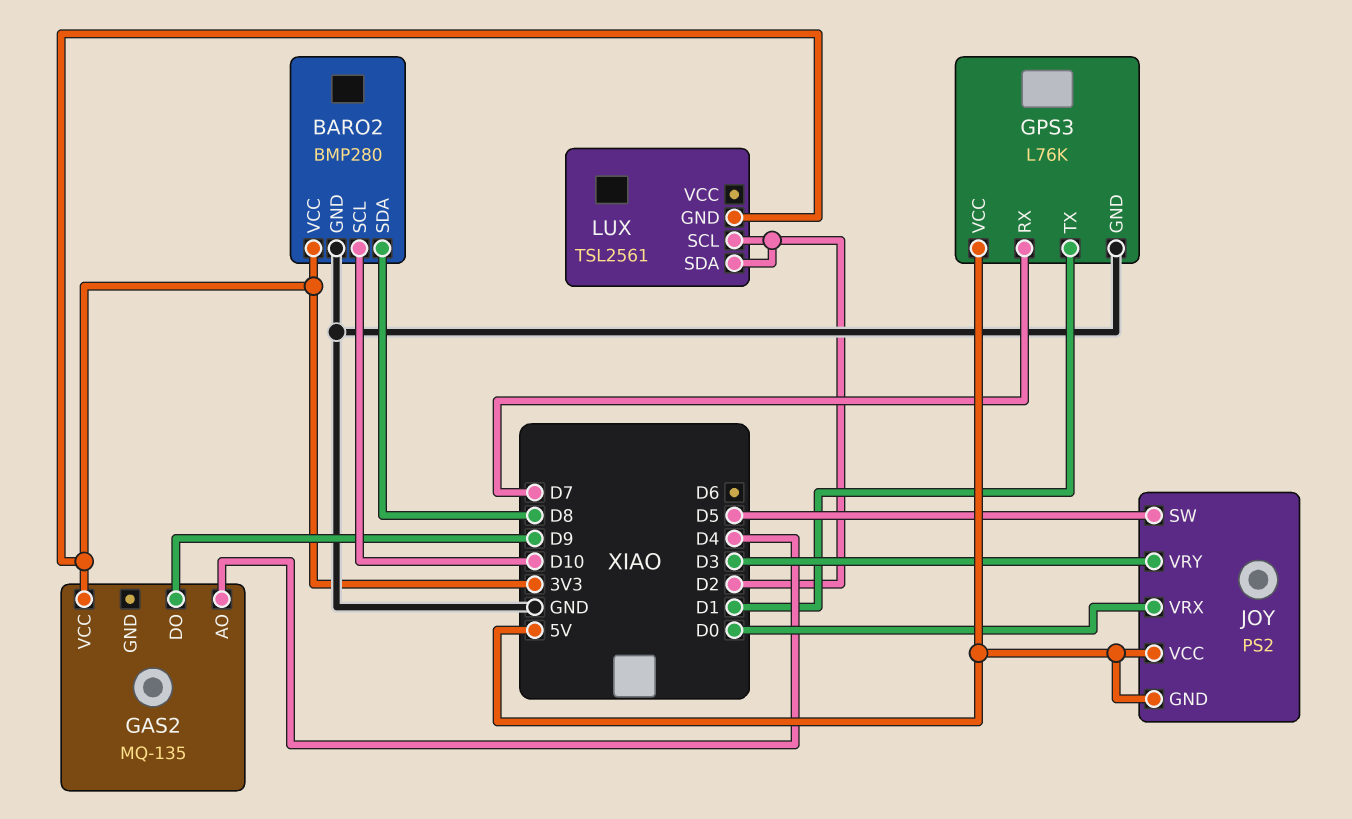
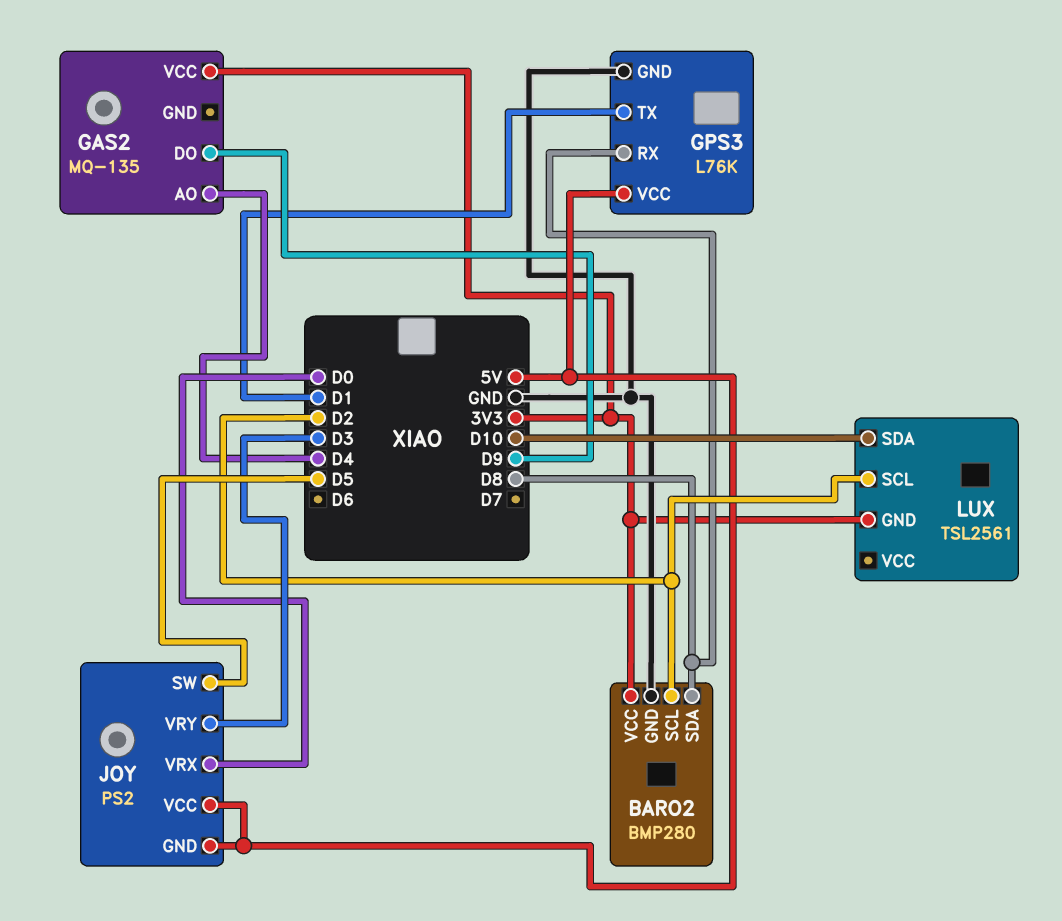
BARO2 pin SCL: D10 -> D2
GPS3 pin RX: D7 -> D8
LUX pin SDA: D2 -> D10

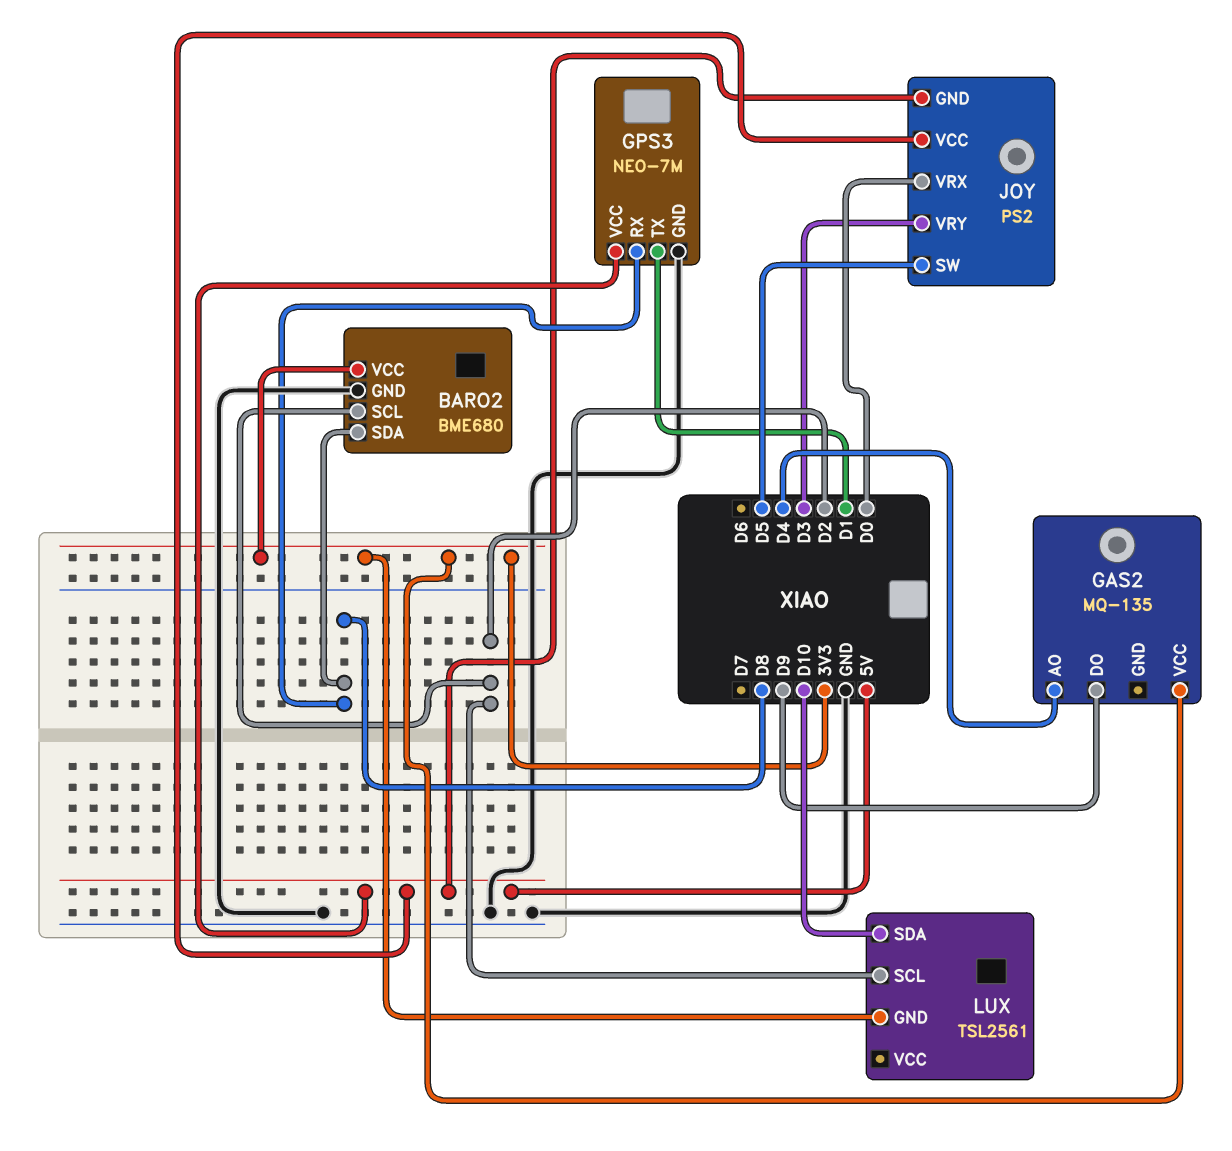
BARO2: BMP280 -> BME680
GPS3: L76K -> NEO-7M

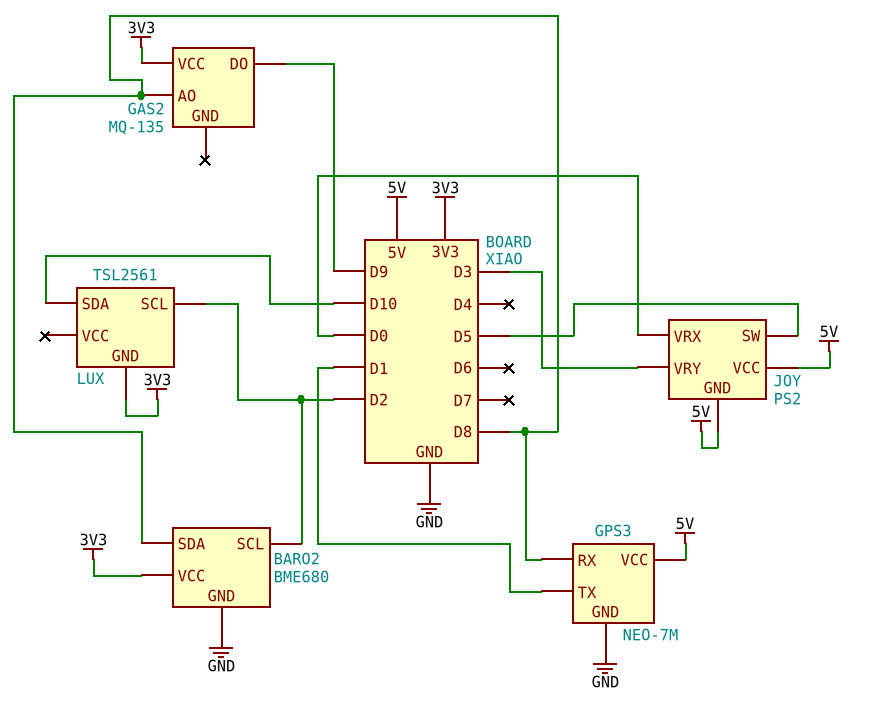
GAS2 pin AO: D4 -> D8

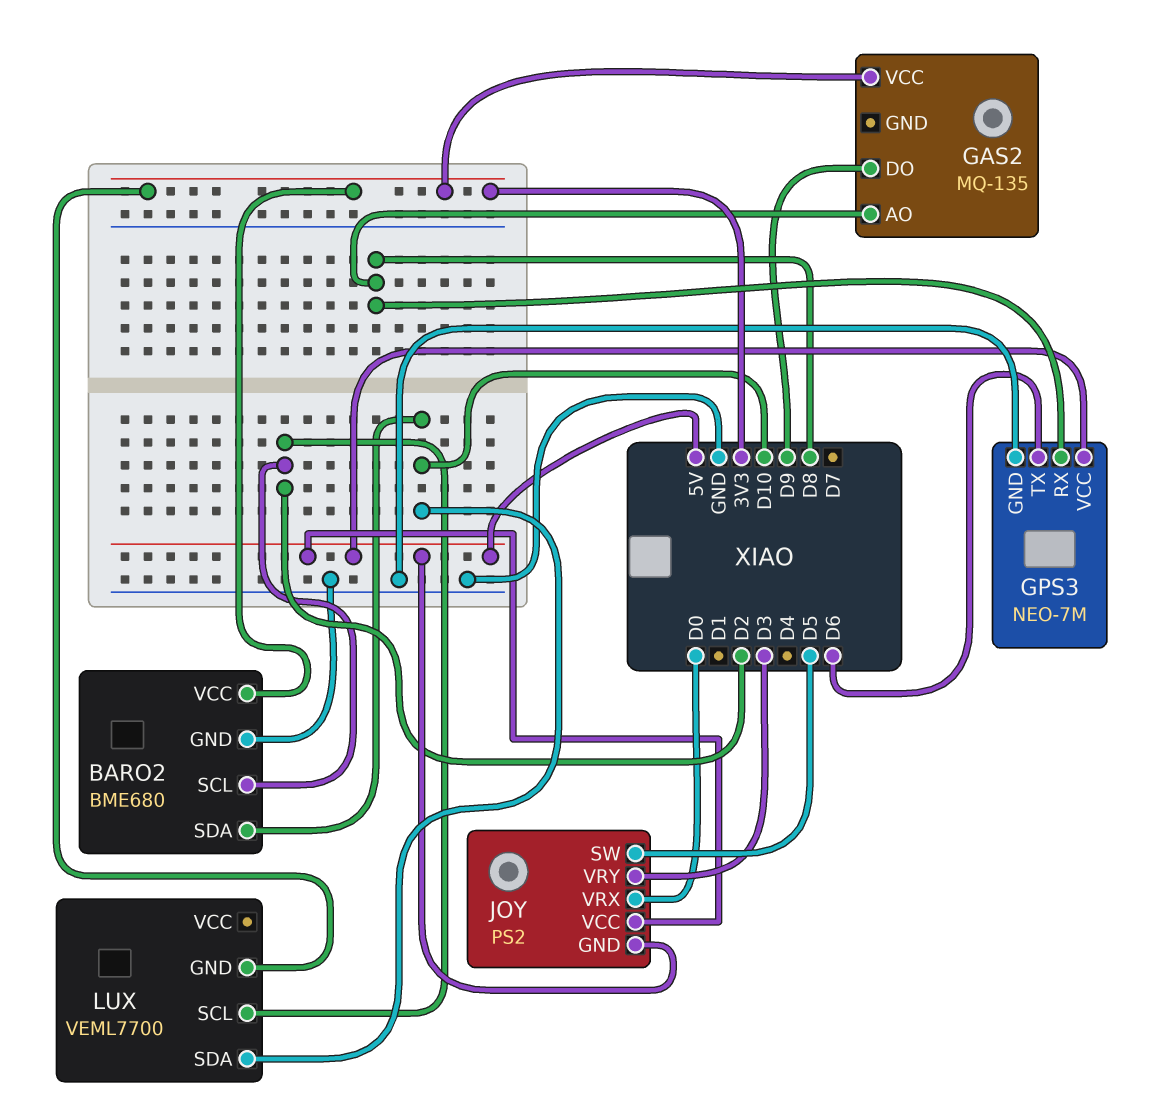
BARO2 pin SDA: D8 -> D10
GPS3 pin TX: D1 -> D6
LUX: TSL2561 -> VEML7700

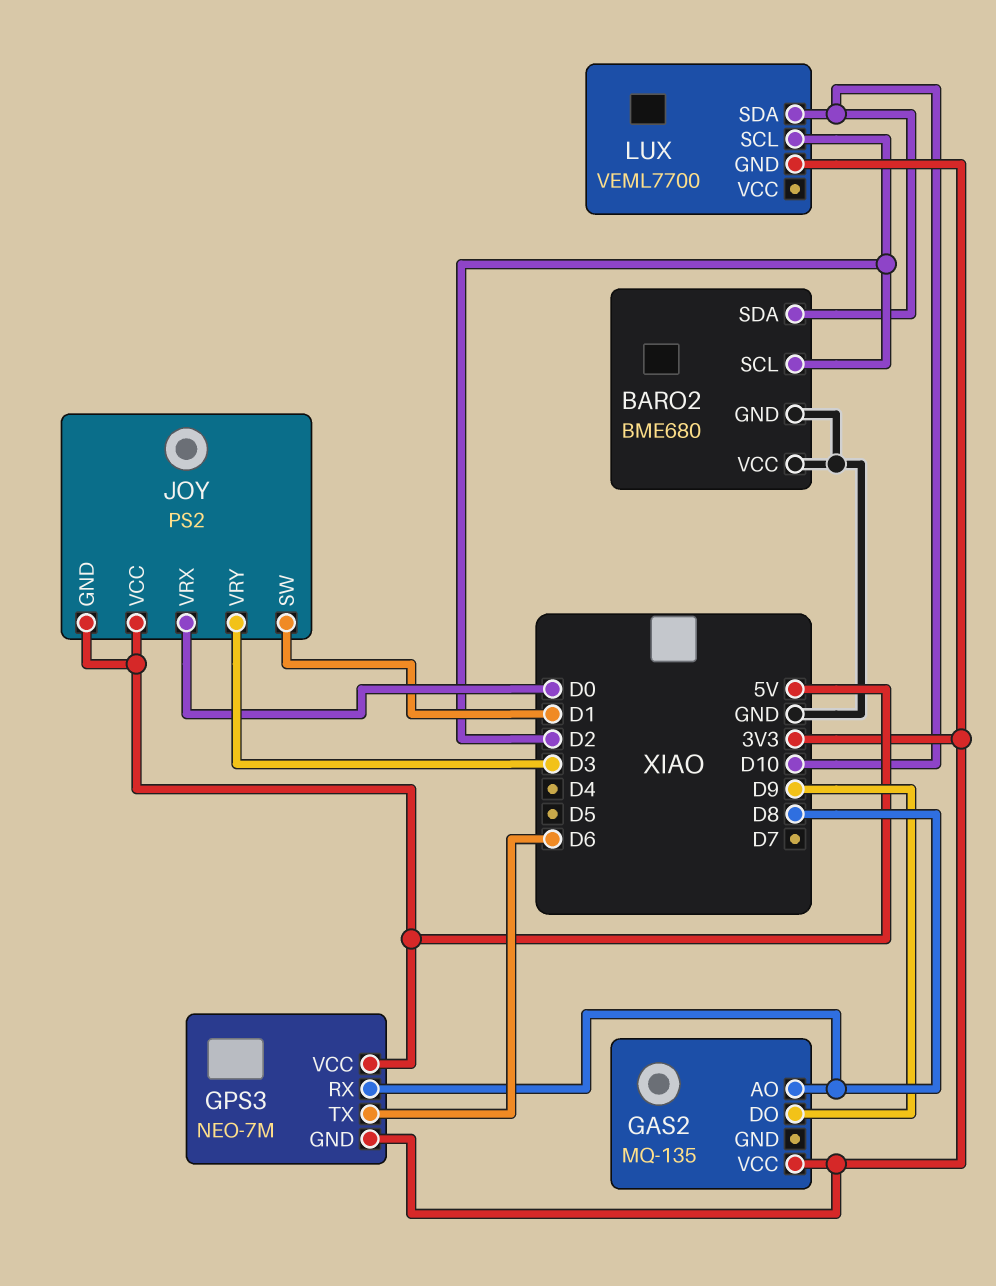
BARO2 pin VCC: 3V3 -> GND
GPS3 pin GND: GND -> 3V3
JOY pin SW: D5 -> D1

